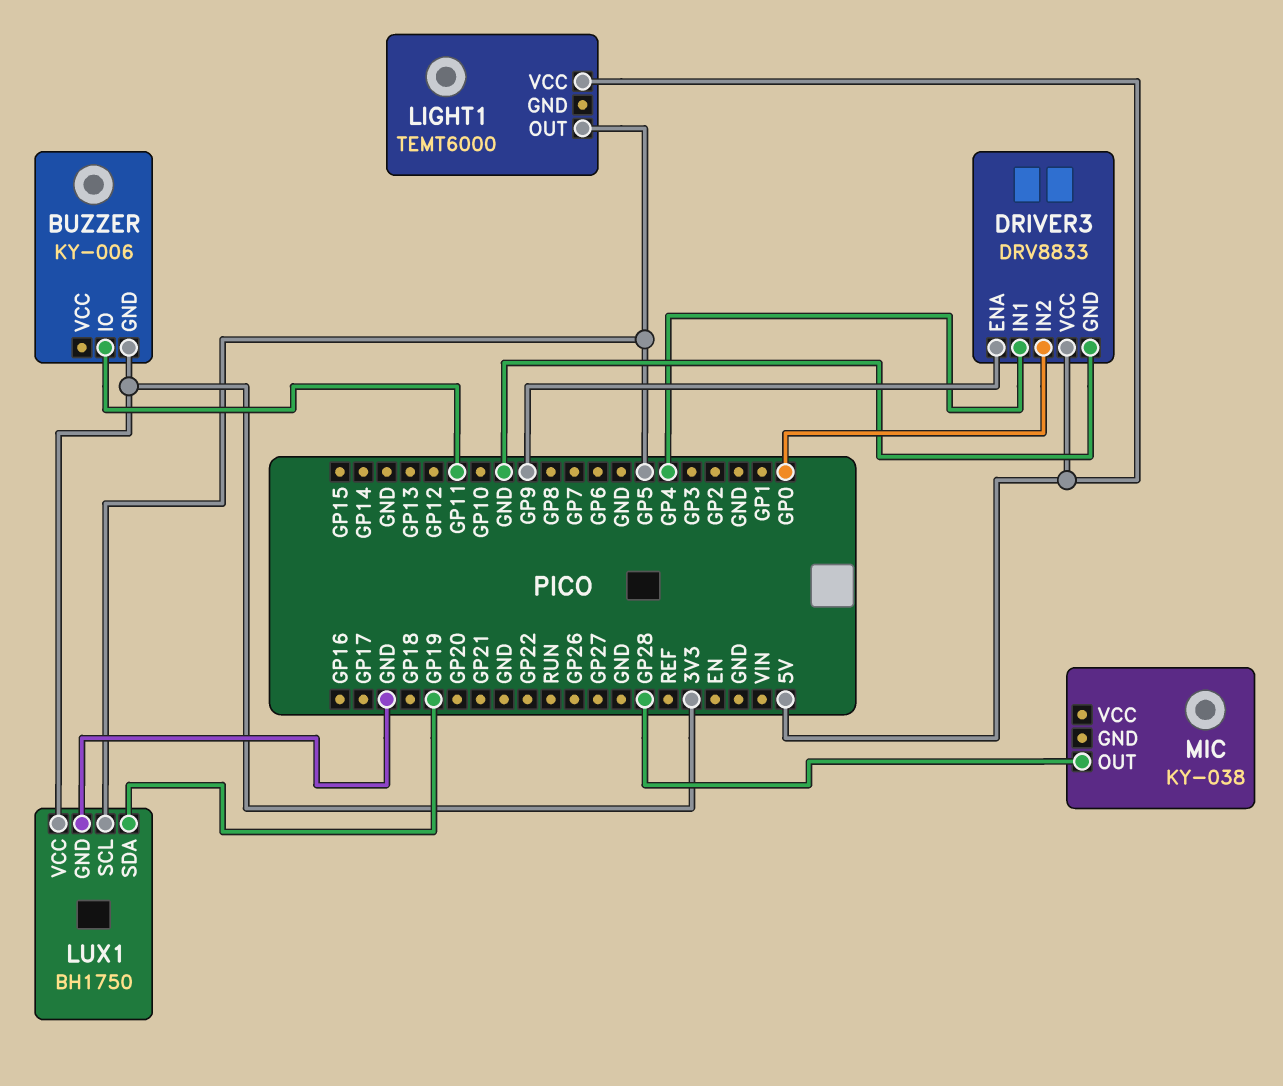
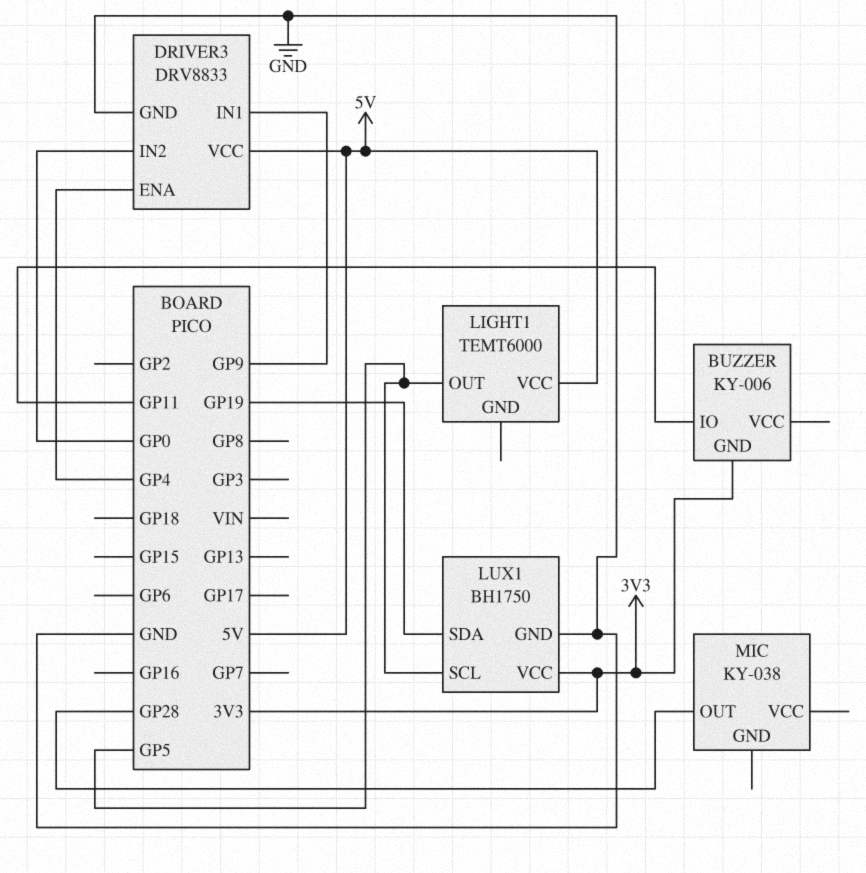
DRIVER3 pin ENA: GP9 -> GP4
DRIVER3 pin IN1: GP4 -> GP9

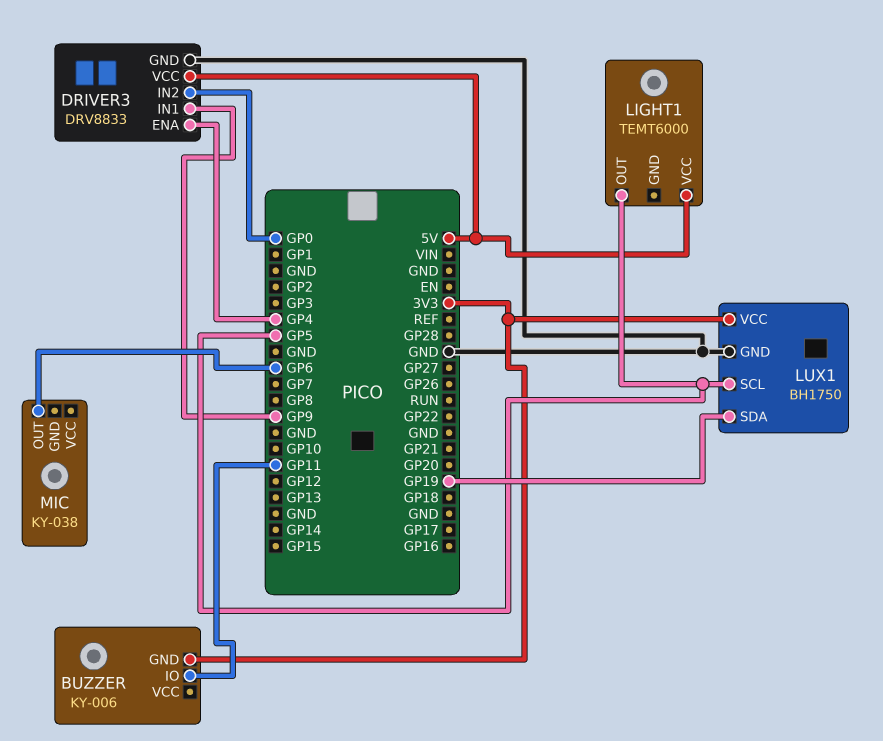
MIC pin OUT: GP28 -> GP6

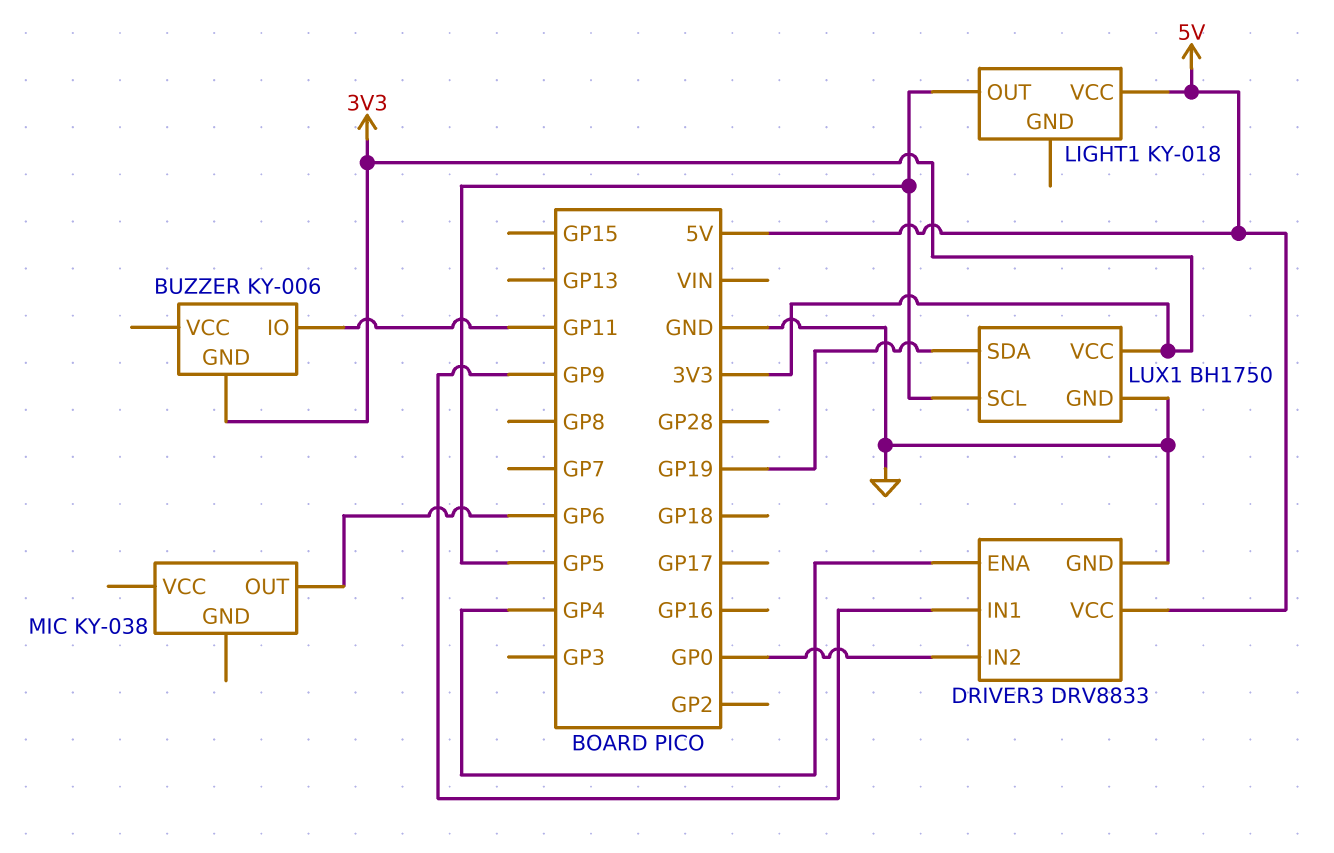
LIGHT1: TEMT6000 -> KY-018

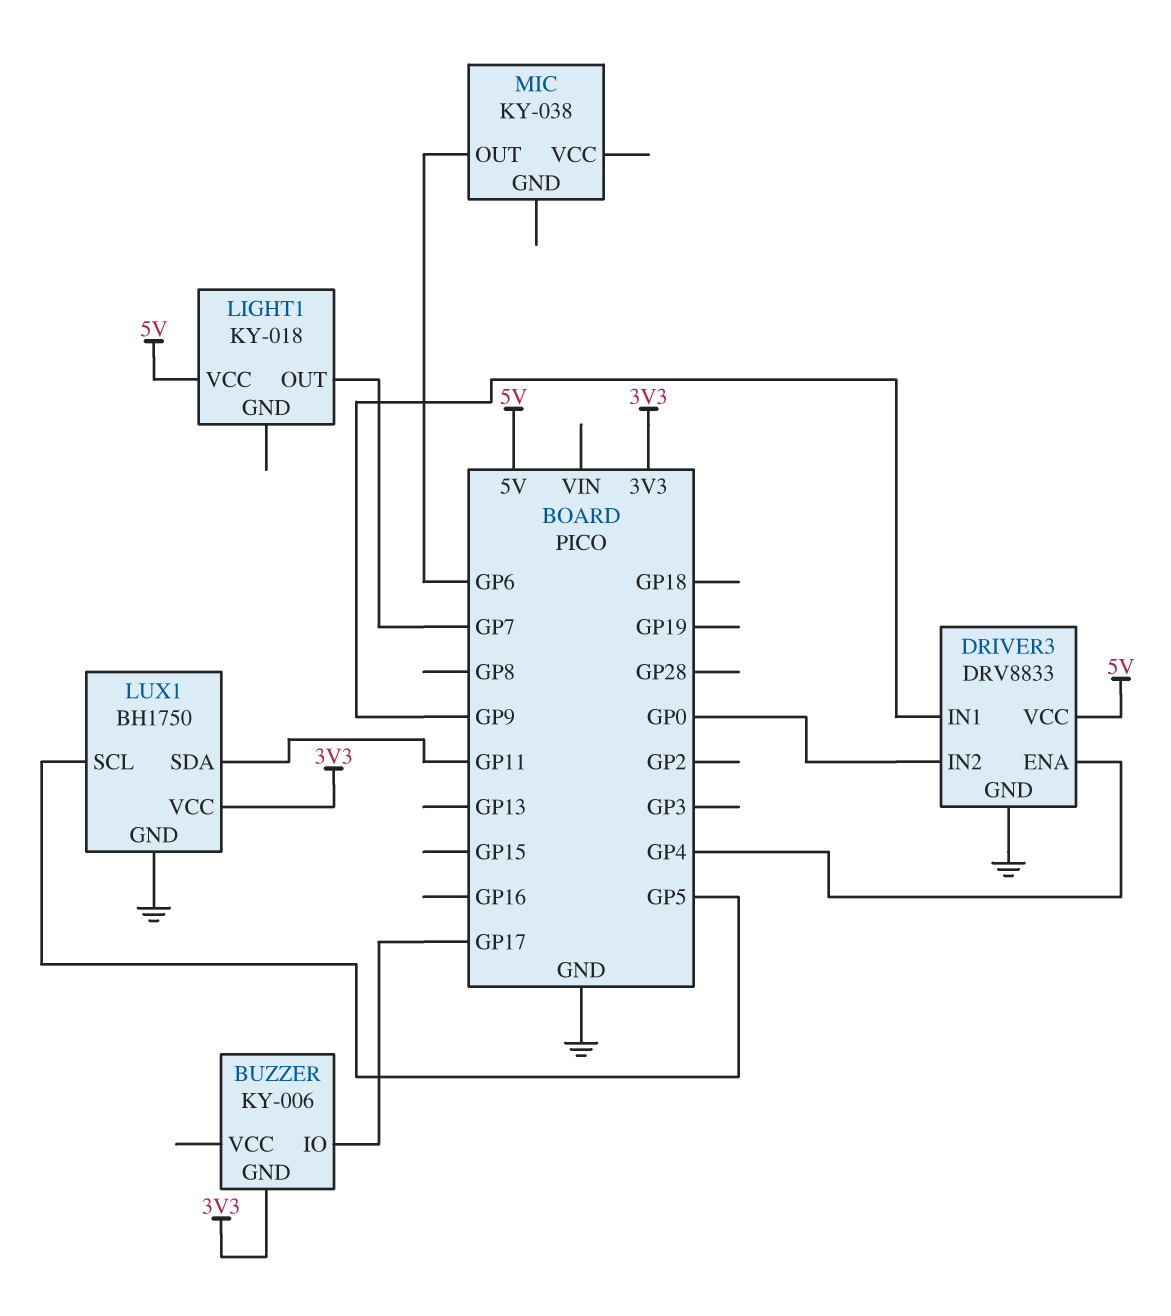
BUZZER pin IO: GP11 -> GP17
LIGHT1 pin OUT: GP5 -> GP7
LUX1 pin SDA: GP19 -> GP11

